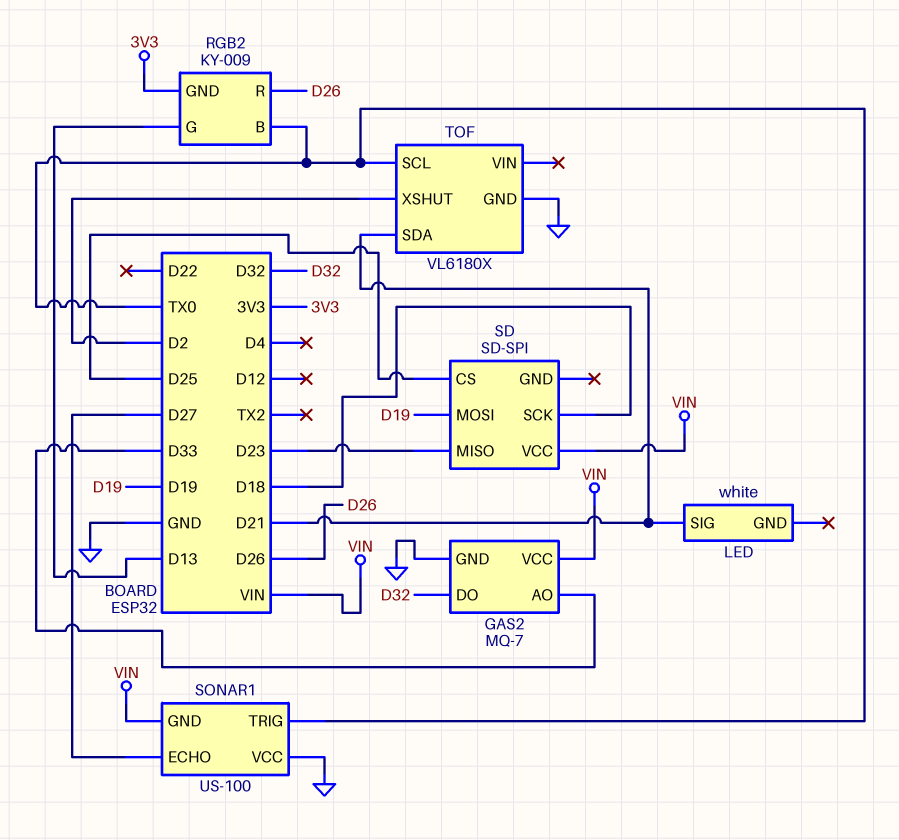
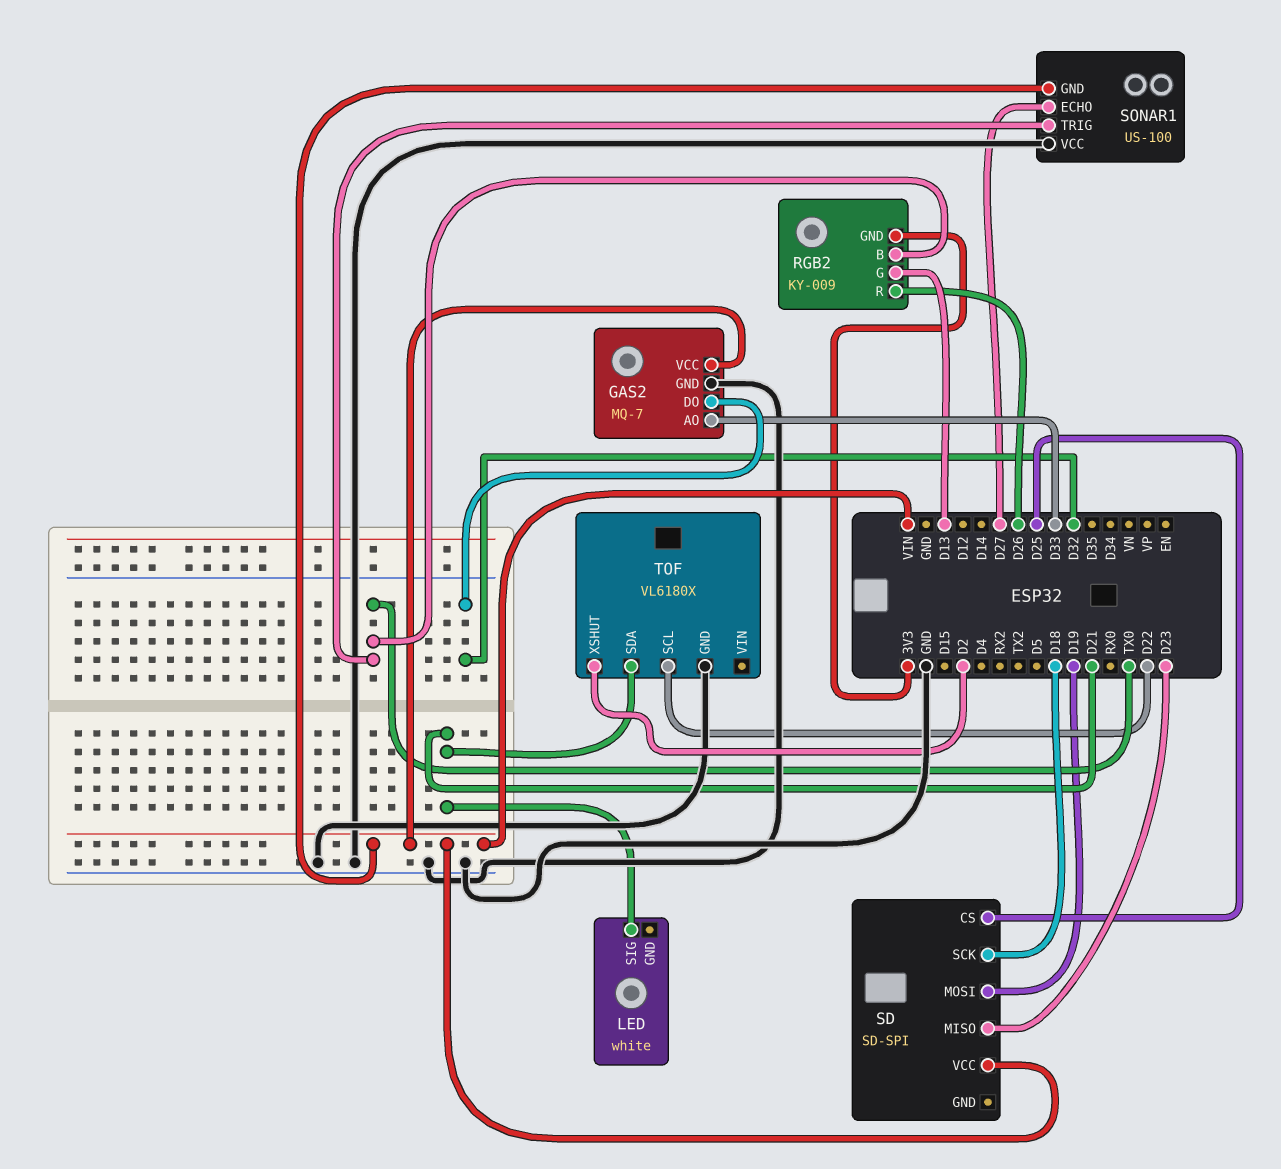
TOF pin SCL: TX0 -> D22

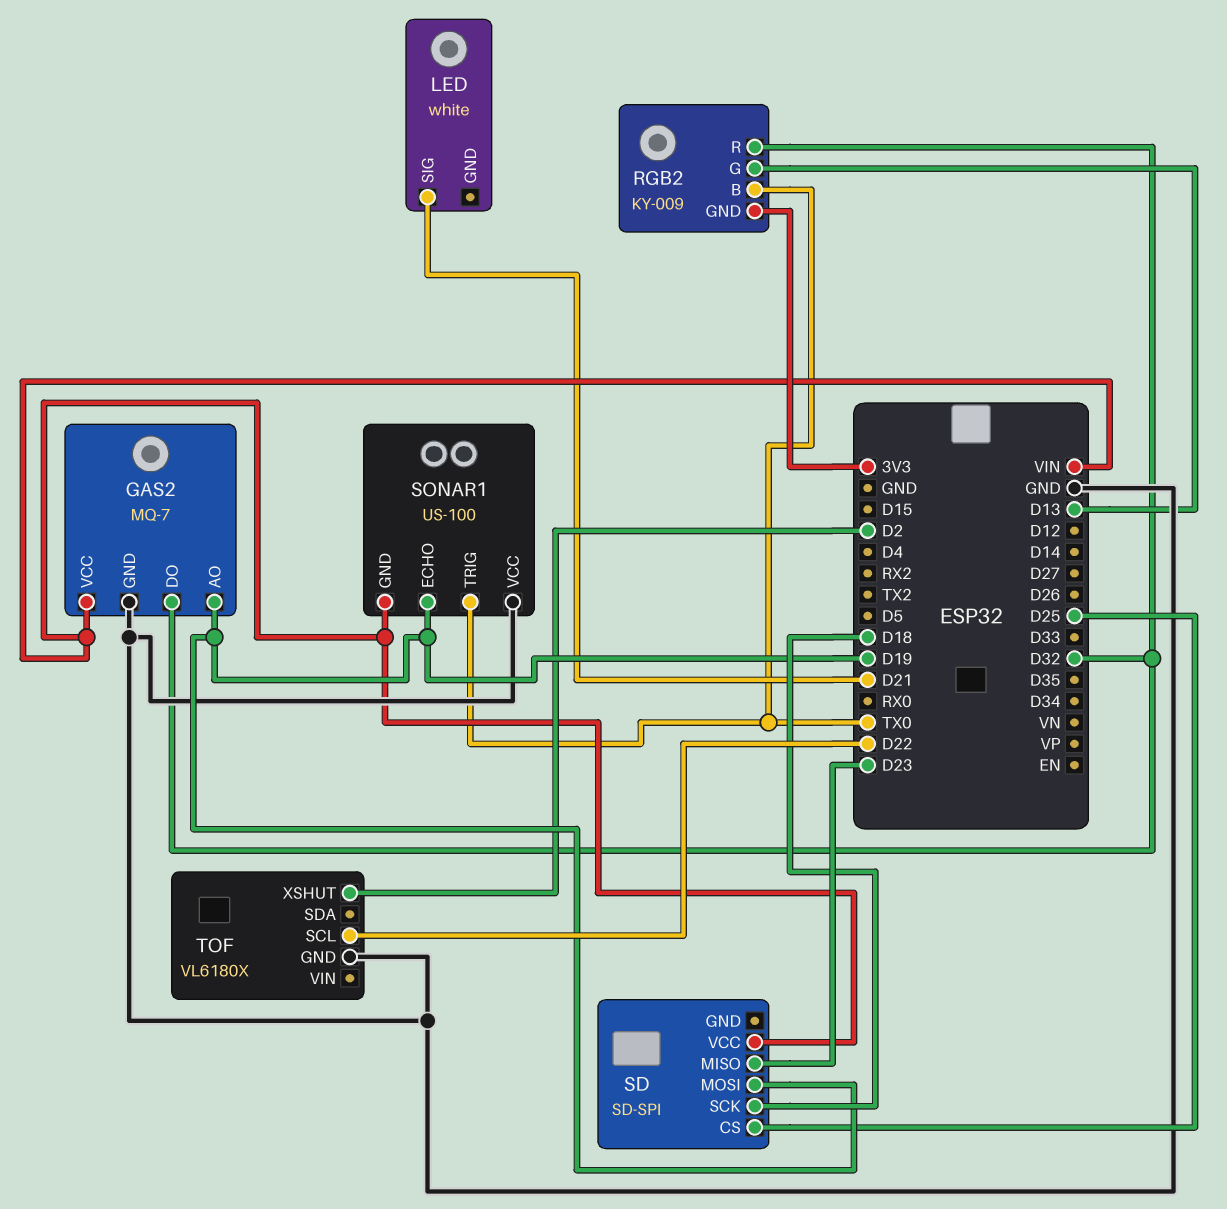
GAS2 pin AO: D33 -> D19
RGB2 pin R: D26 -> D32
SONAR1 pin ECHO: D27 -> D19
TOF pin SDA: D21 -> none

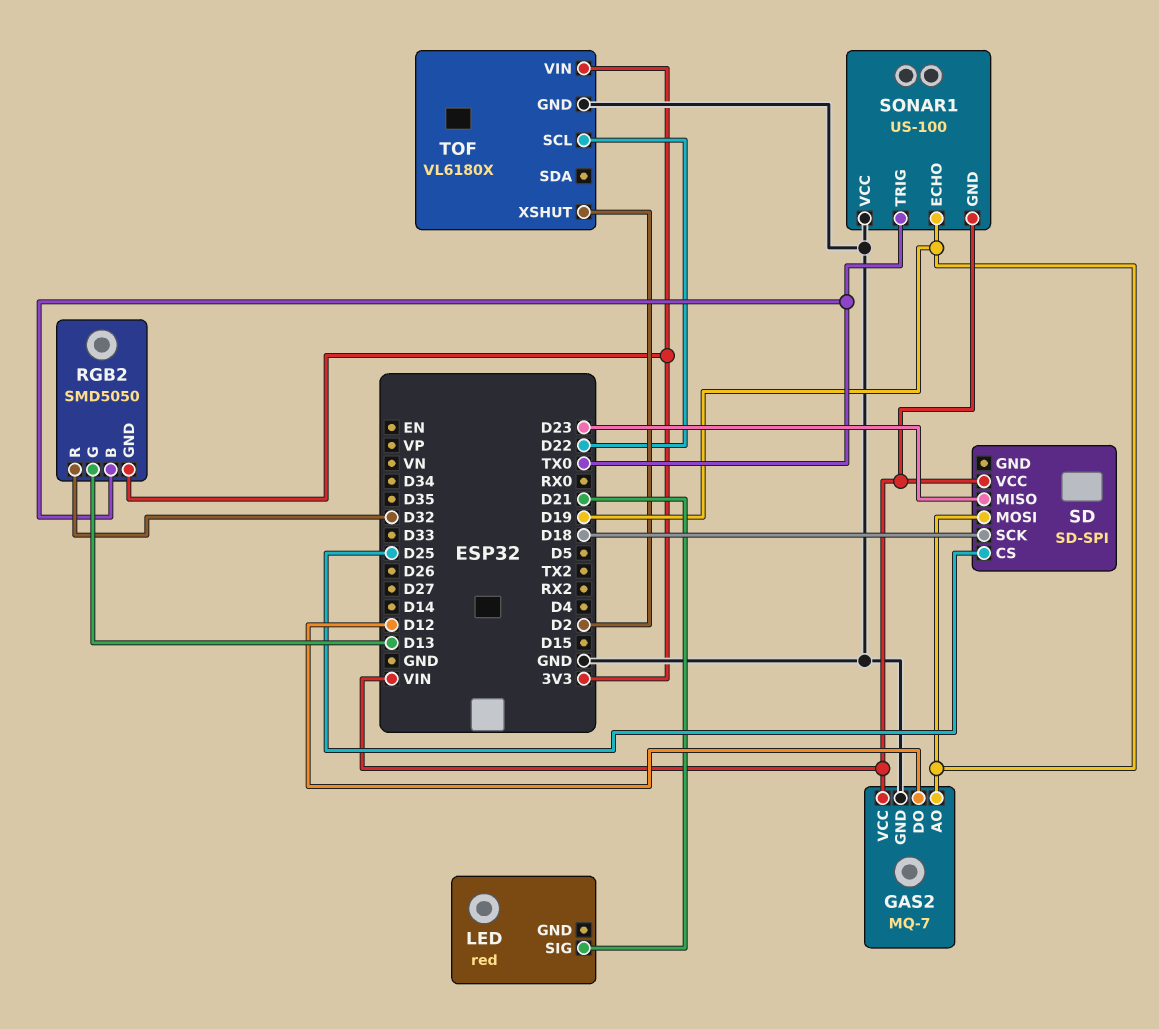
GAS2 pin DO: D32 -> D12
LED: white -> red
RGB2: KY-009 -> SMD5050
TOF pin VIN: none -> 3V3

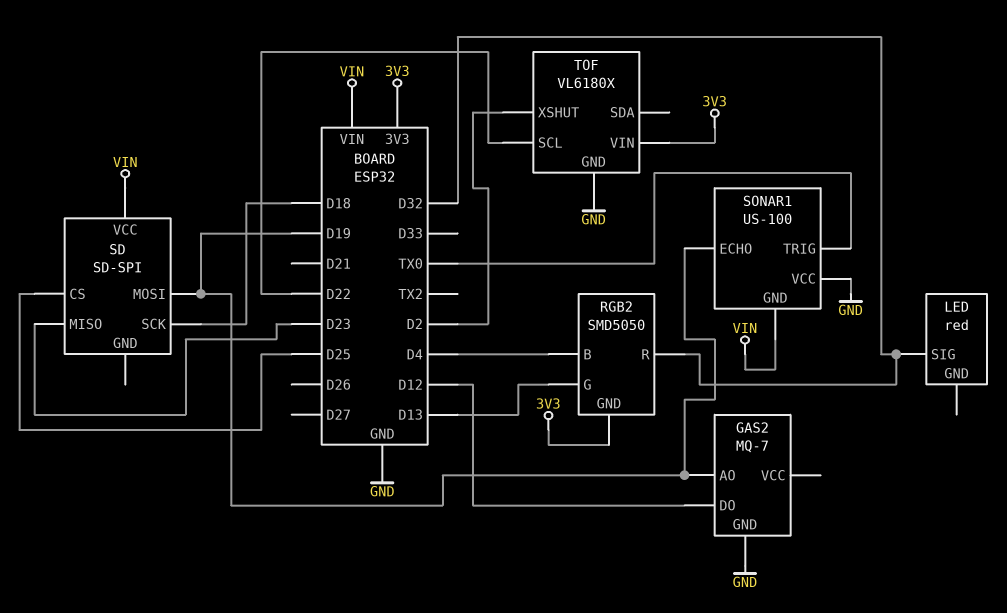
GAS2 pin VCC: VIN -> none
LED pin SIG: D21 -> D32
RGB2 pin B: TX0 -> D4

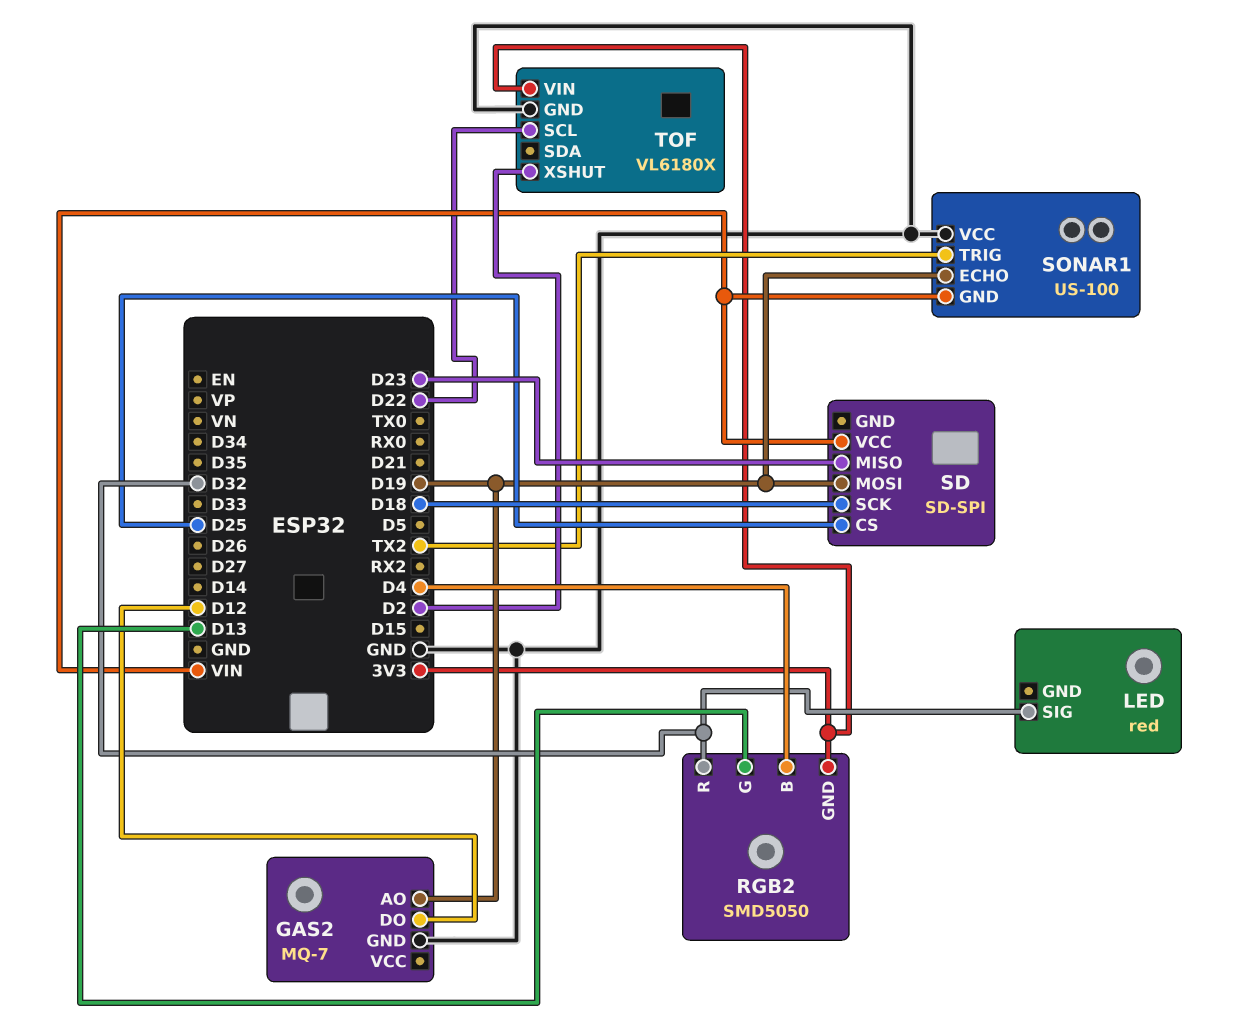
SONAR1 pin TRIG: TX0 -> TX2

